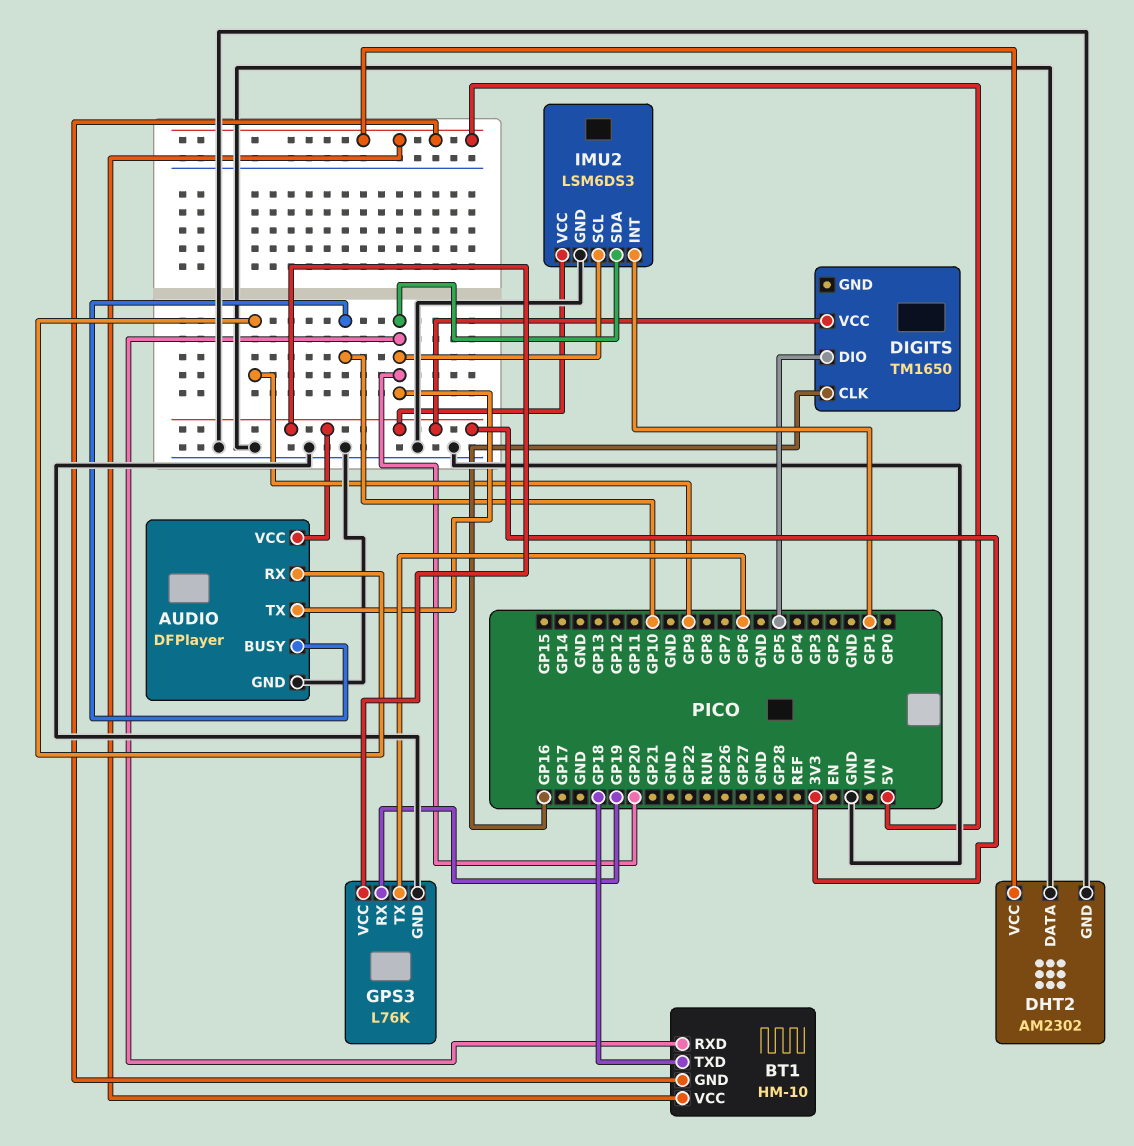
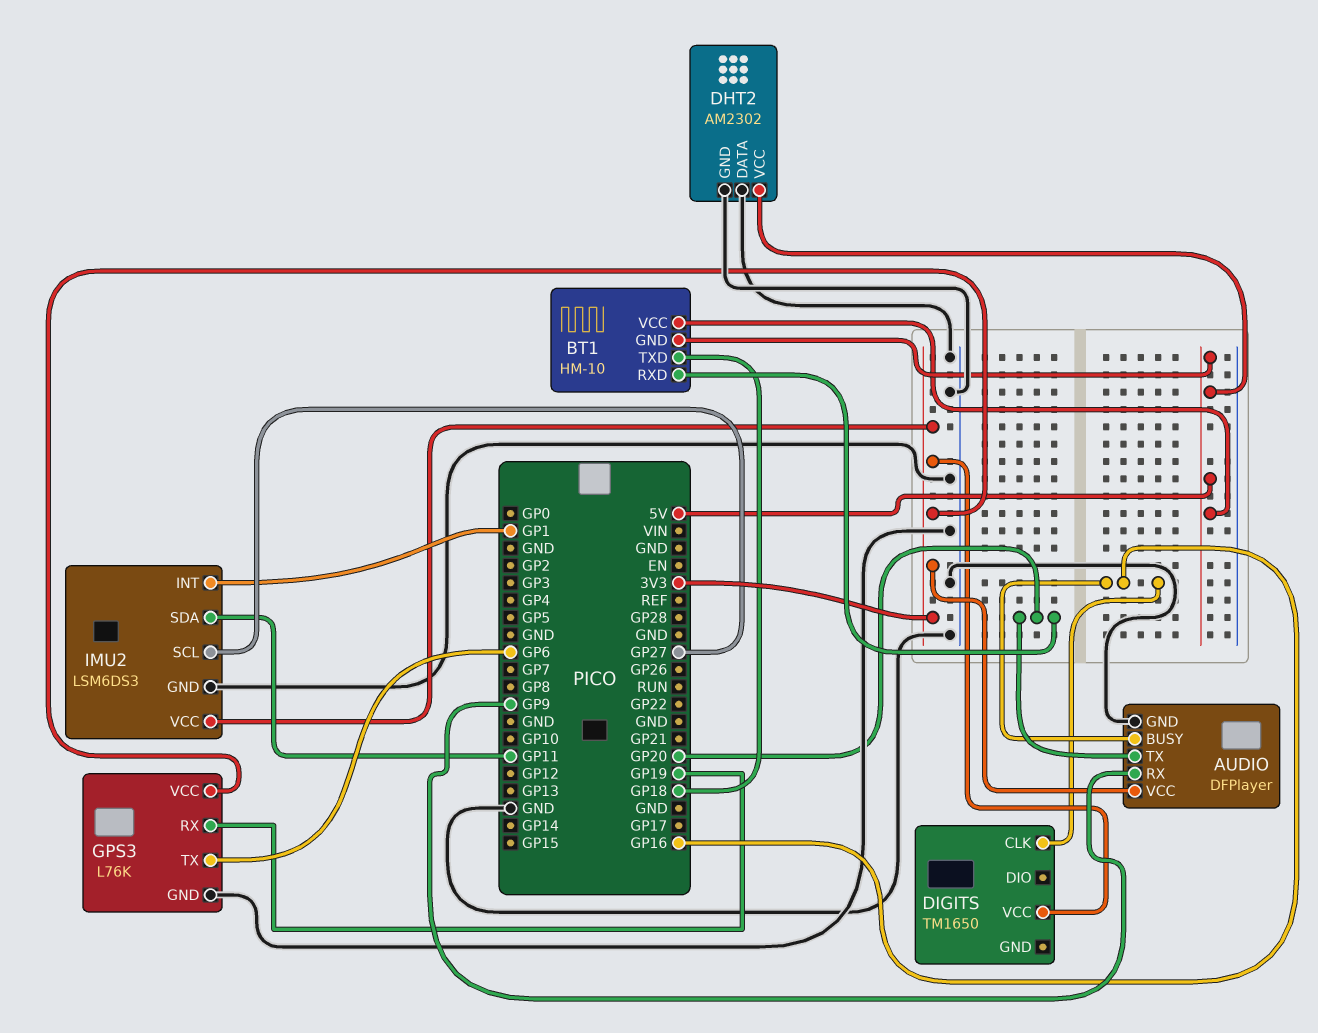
AUDIO pin BUSY: GP10 -> GP16
DIGITS pin DIO: GP5 -> none
IMU2 pin SCL: GP20 -> GP27
IMU2 pin SDA: GP20 -> GP11

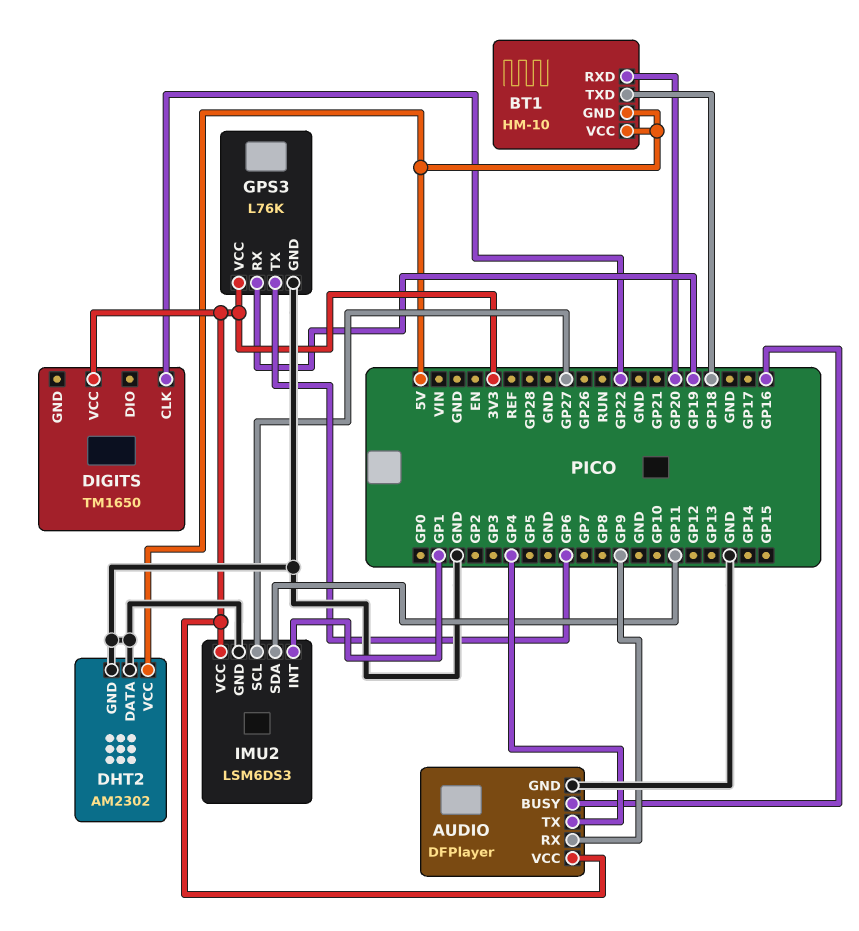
AUDIO pin TX: GP20 -> GP4
DIGITS pin CLK: GP16 -> GP22

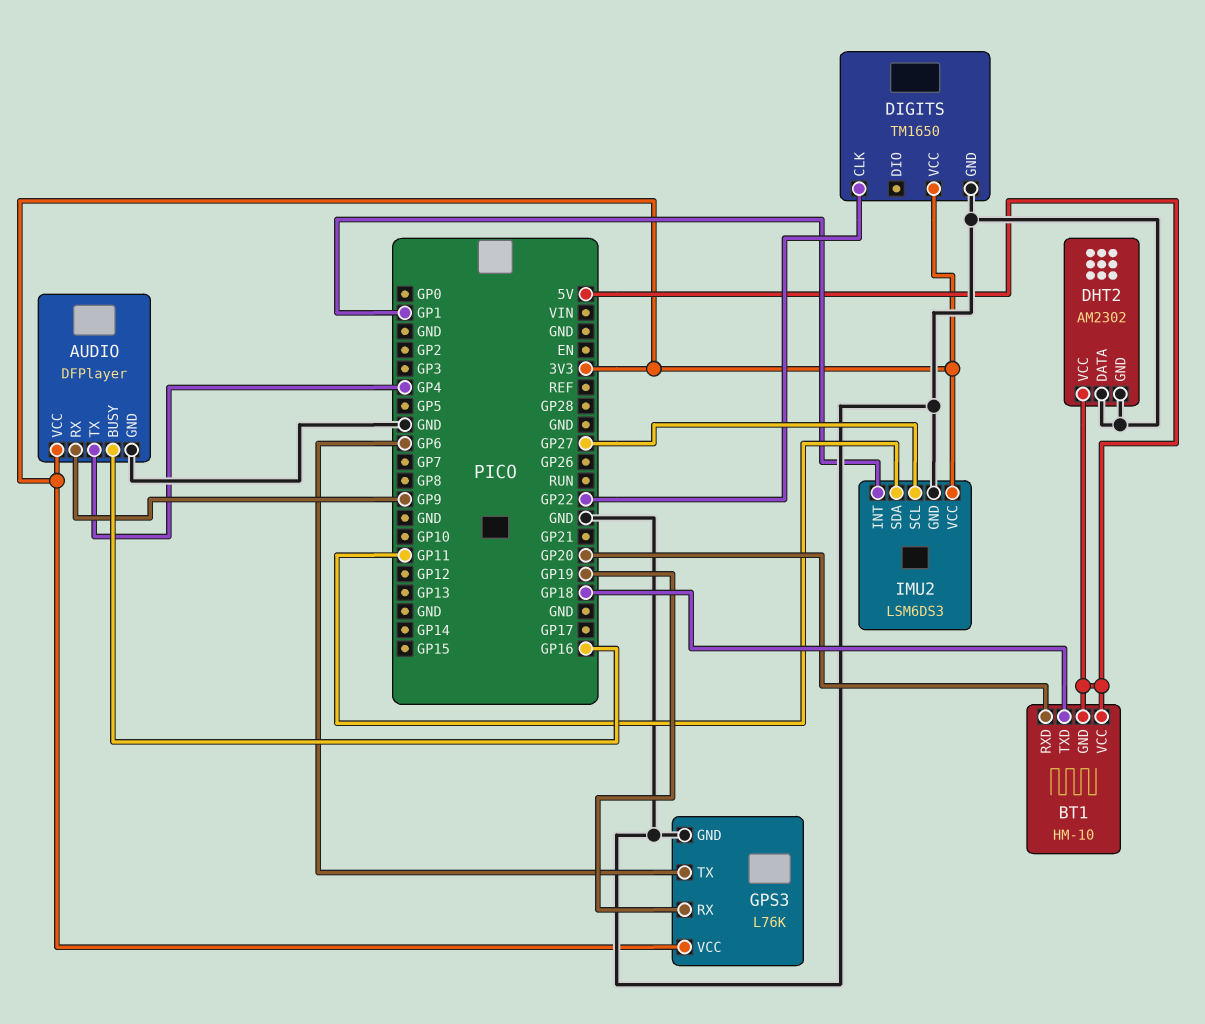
DIGITS pin GND: none -> GND

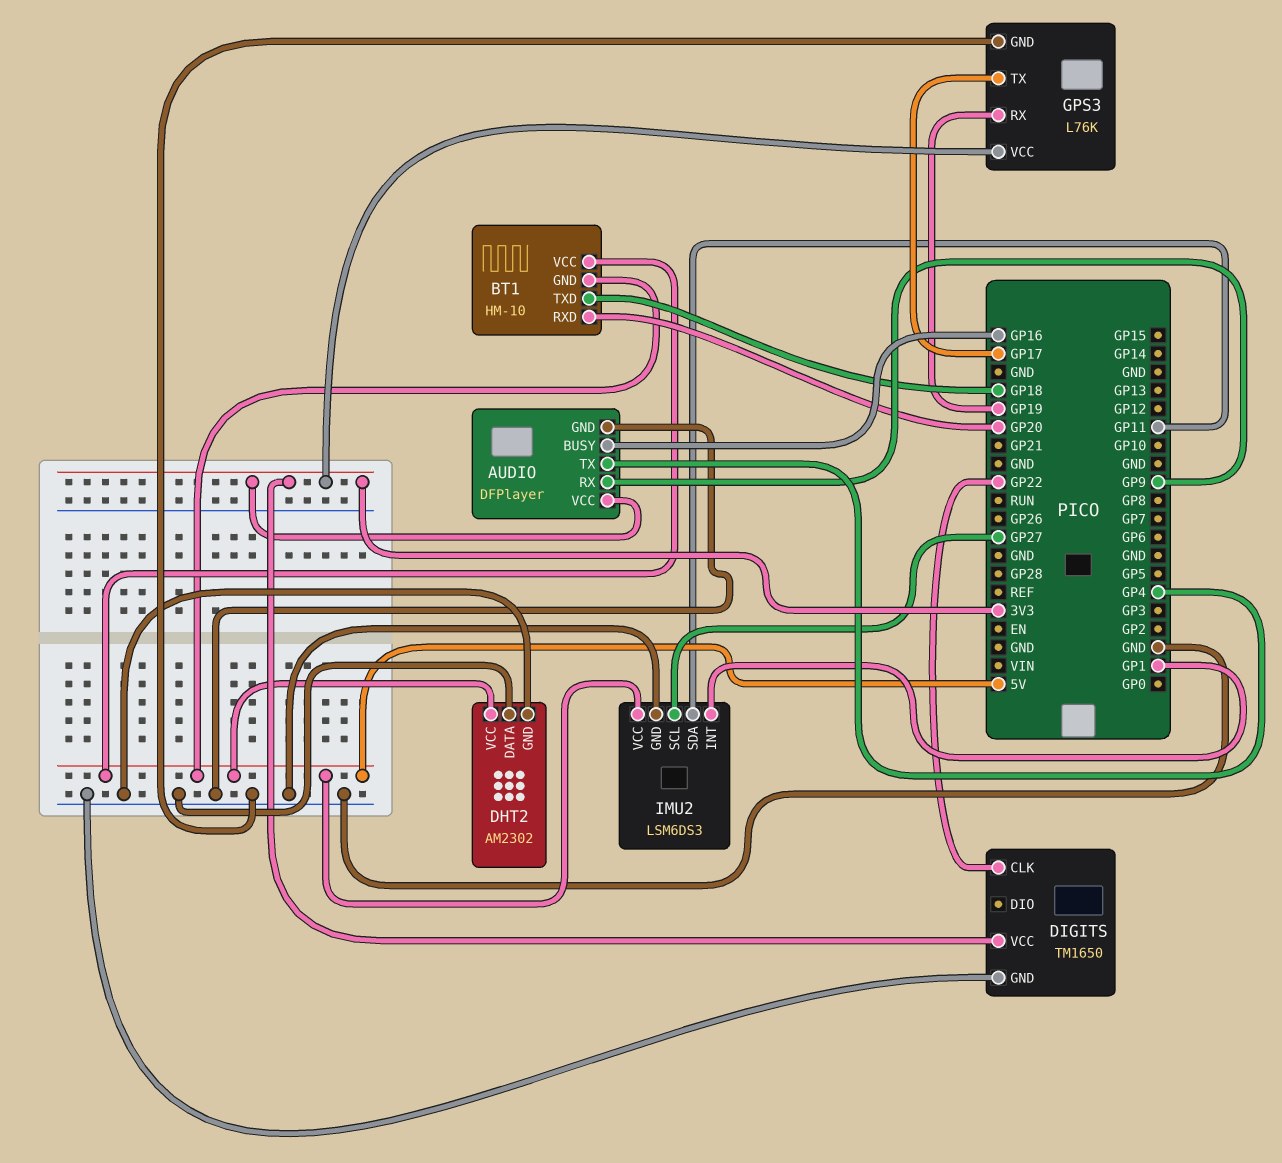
GPS3 pin TX: GP6 -> GP17
IMU2 pin VCC: 3V3 -> 5V

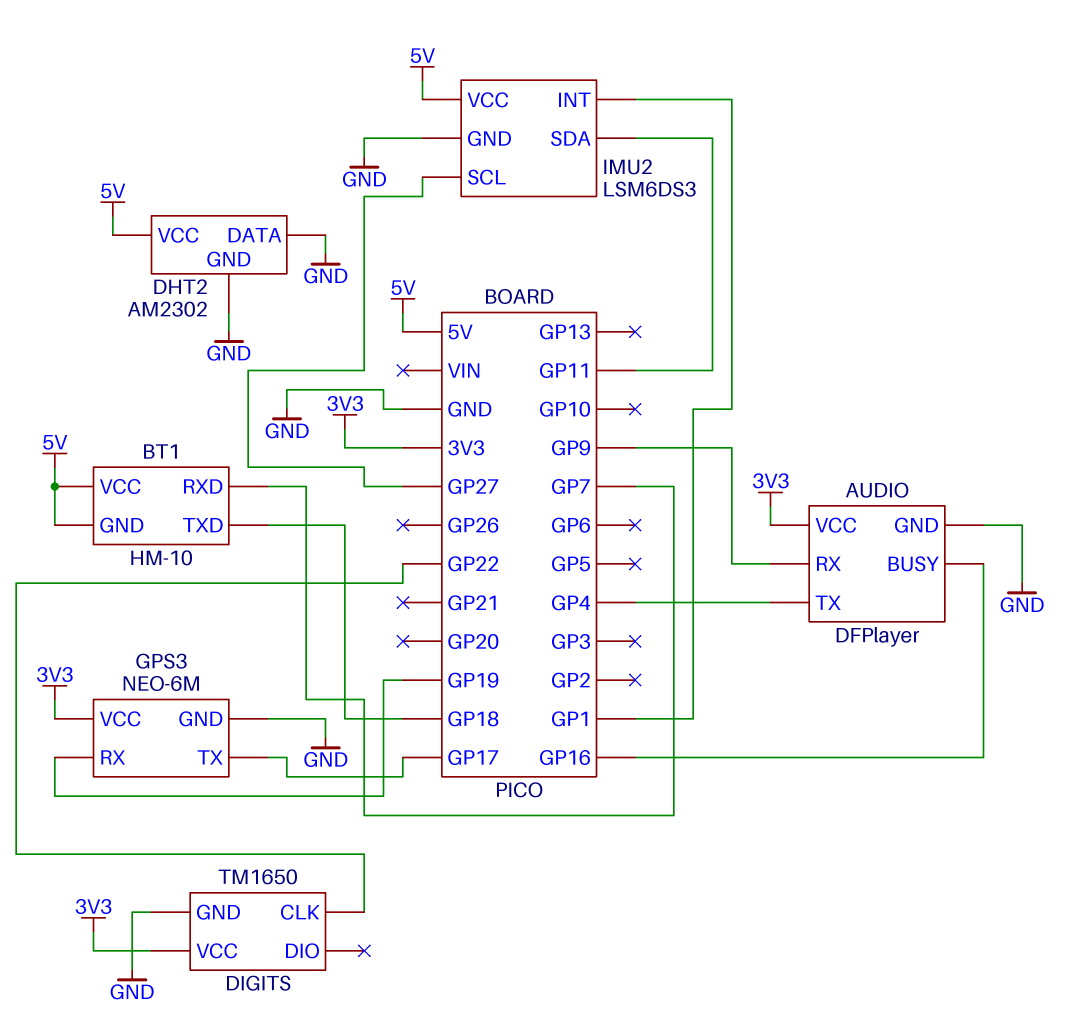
BT1 pin RXD: GP20 -> GP7
GPS3: L76K -> NEO-6M

